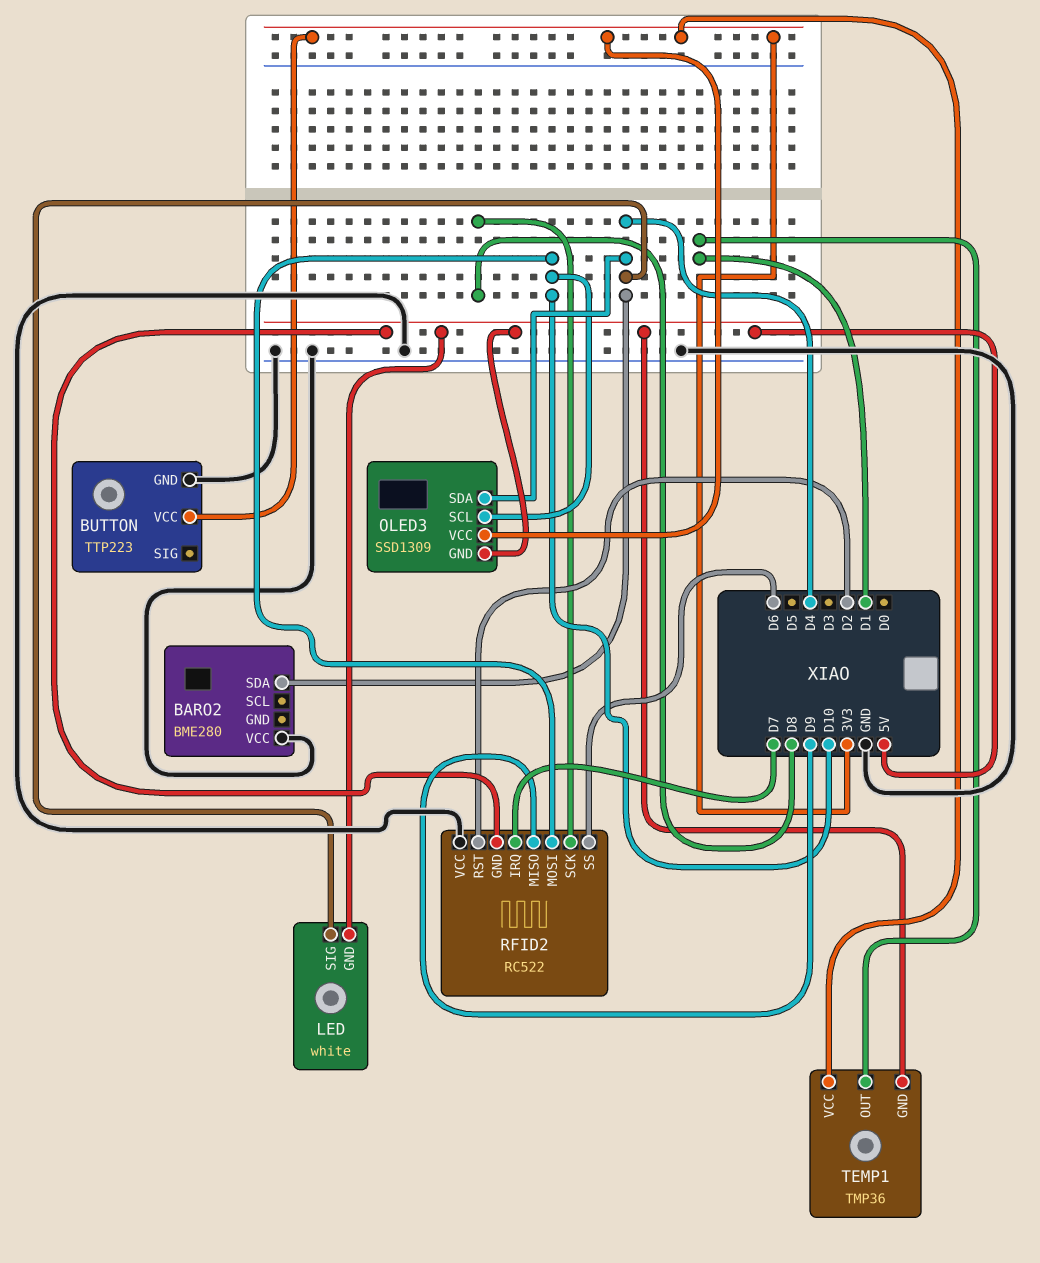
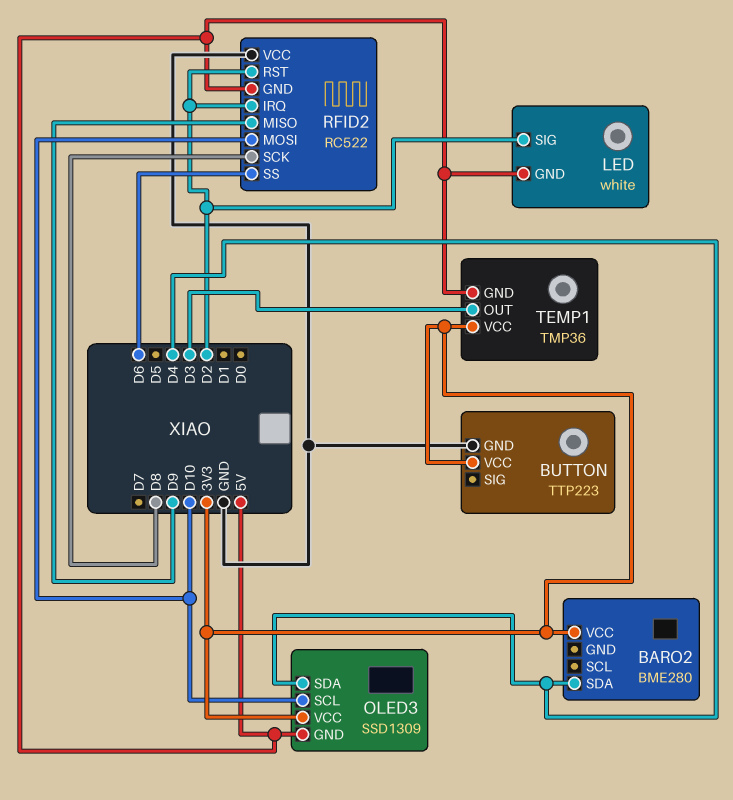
BARO2 pin VCC: GND -> 3V3
LED pin SIG: D4 -> D2
RFID2 pin IRQ: D7 -> D2
TEMP1 pin OUT: D1 -> D3

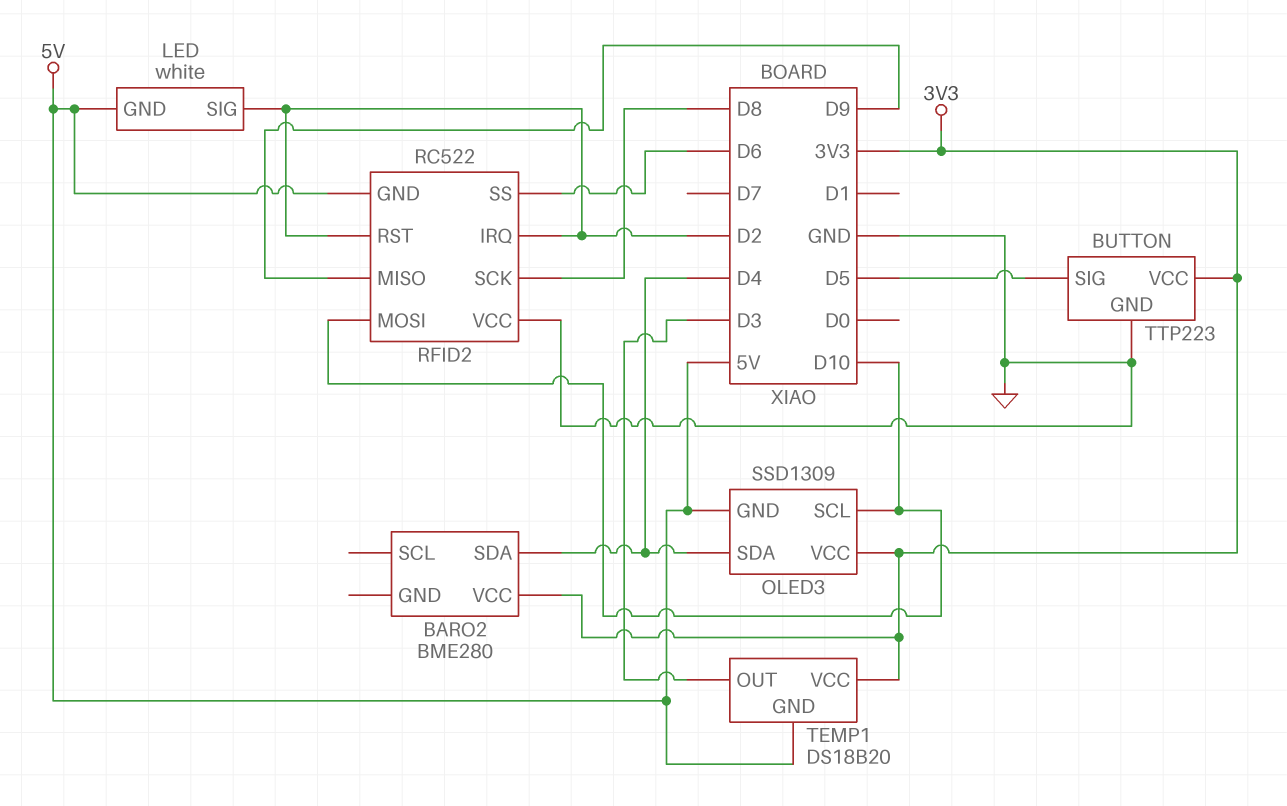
BUTTON pin SIG: none -> D5
TEMP1: TMP36 -> DS18B20

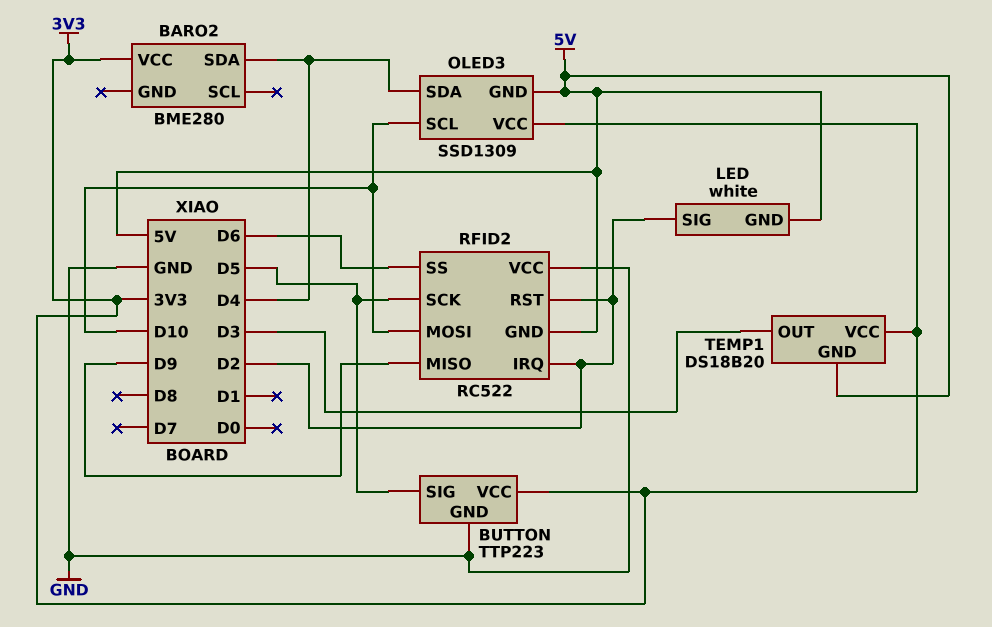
RFID2 pin SCK: D8 -> D5

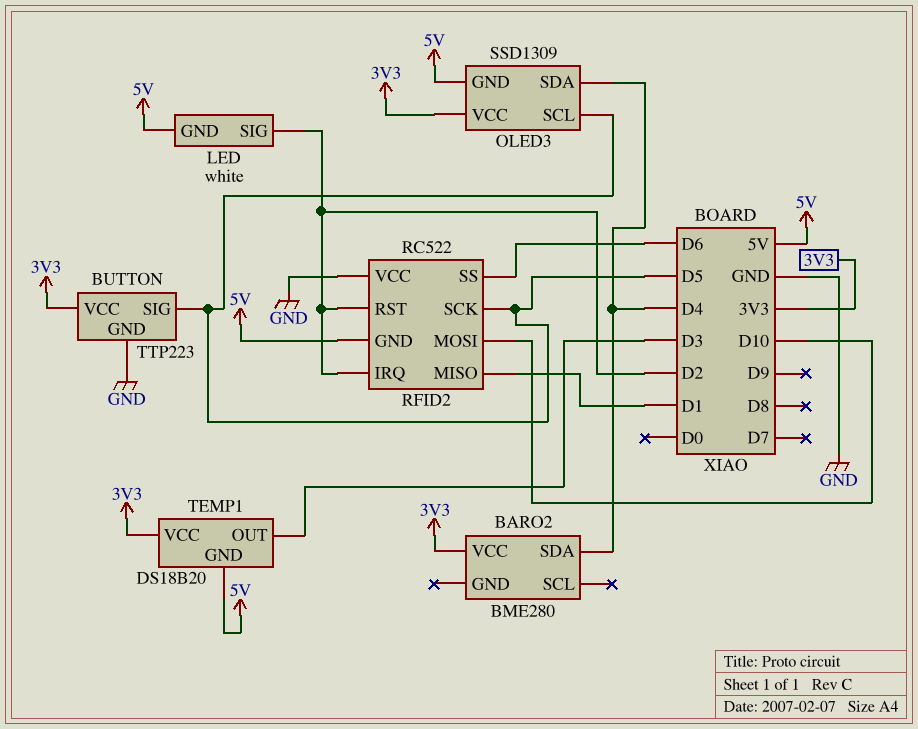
OLED3 pin SCL: D10 -> D5
RFID2 pin MISO: D9 -> D1

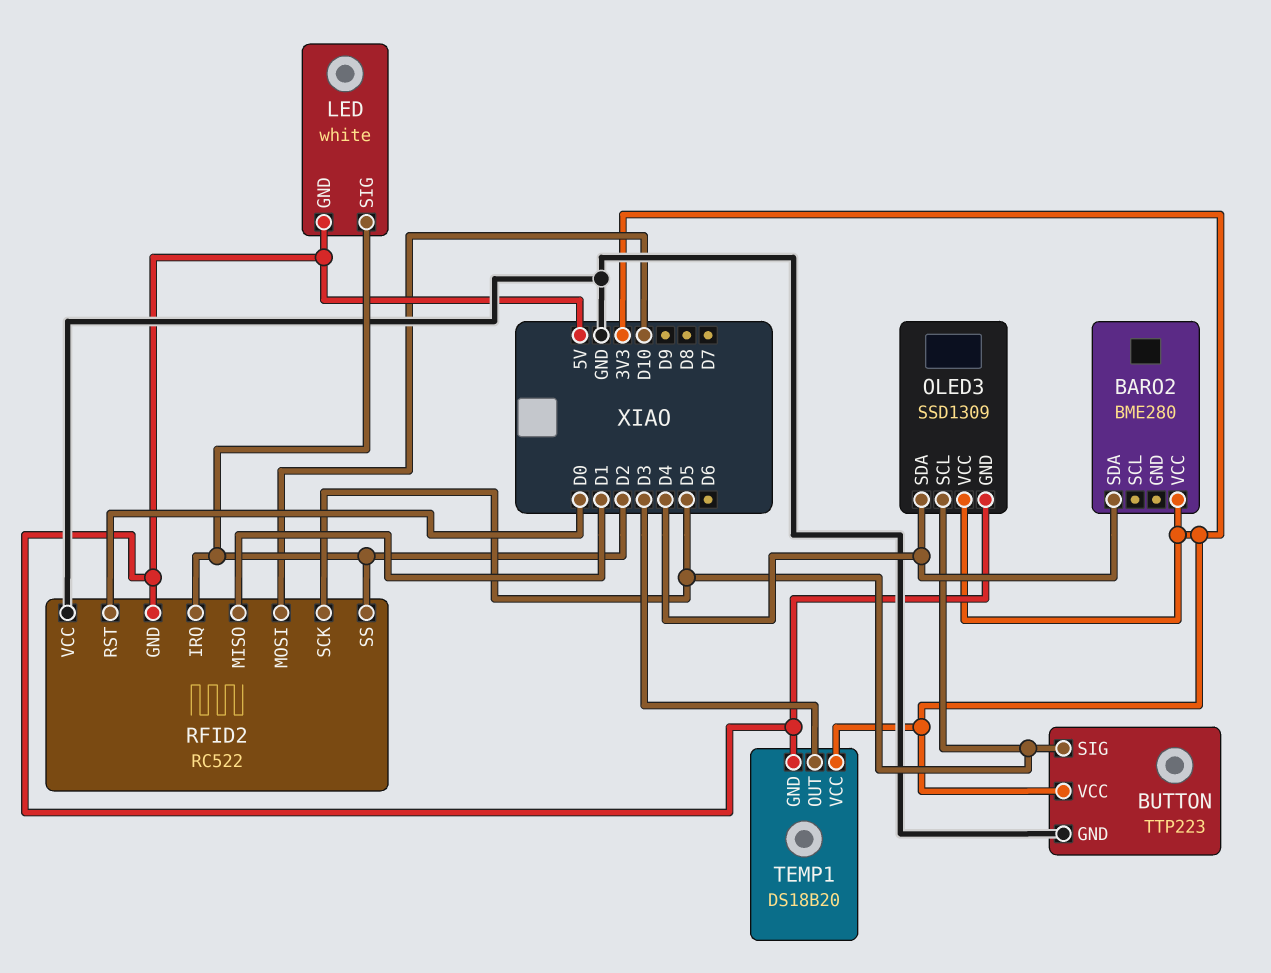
RFID2 pin RST: D2 -> D0
RFID2 pin SS: D6 -> D2

